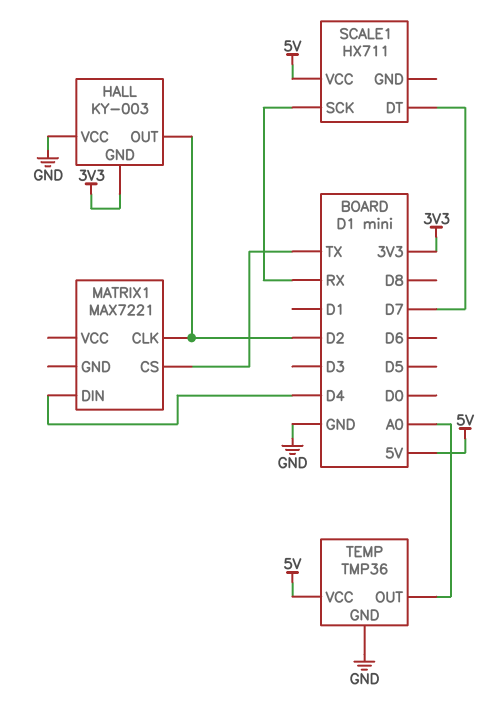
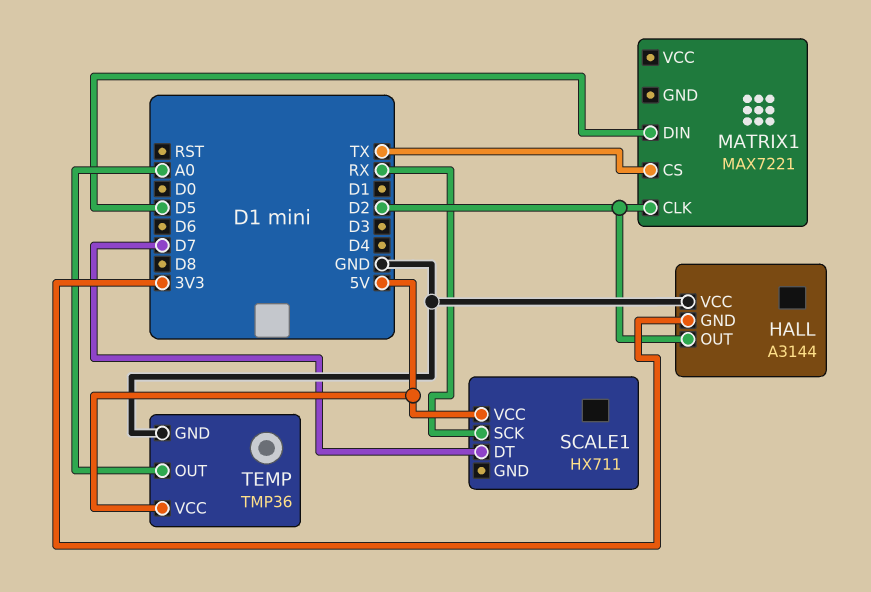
HALL: KY-003 -> A3144
MATRIX1 pin DIN: D4 -> D5

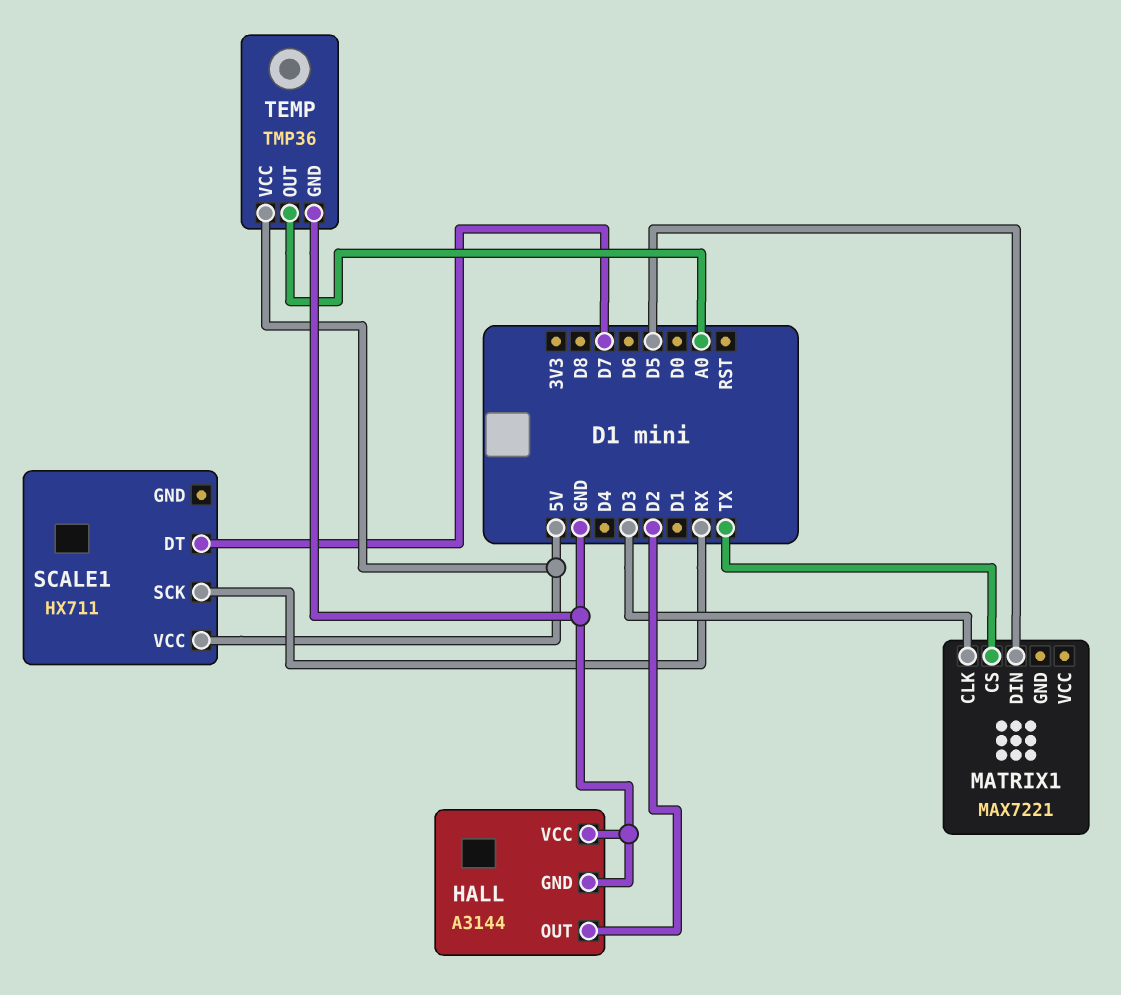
HALL pin GND: 3V3 -> GND
MATRIX1 pin CLK: D2 -> D3

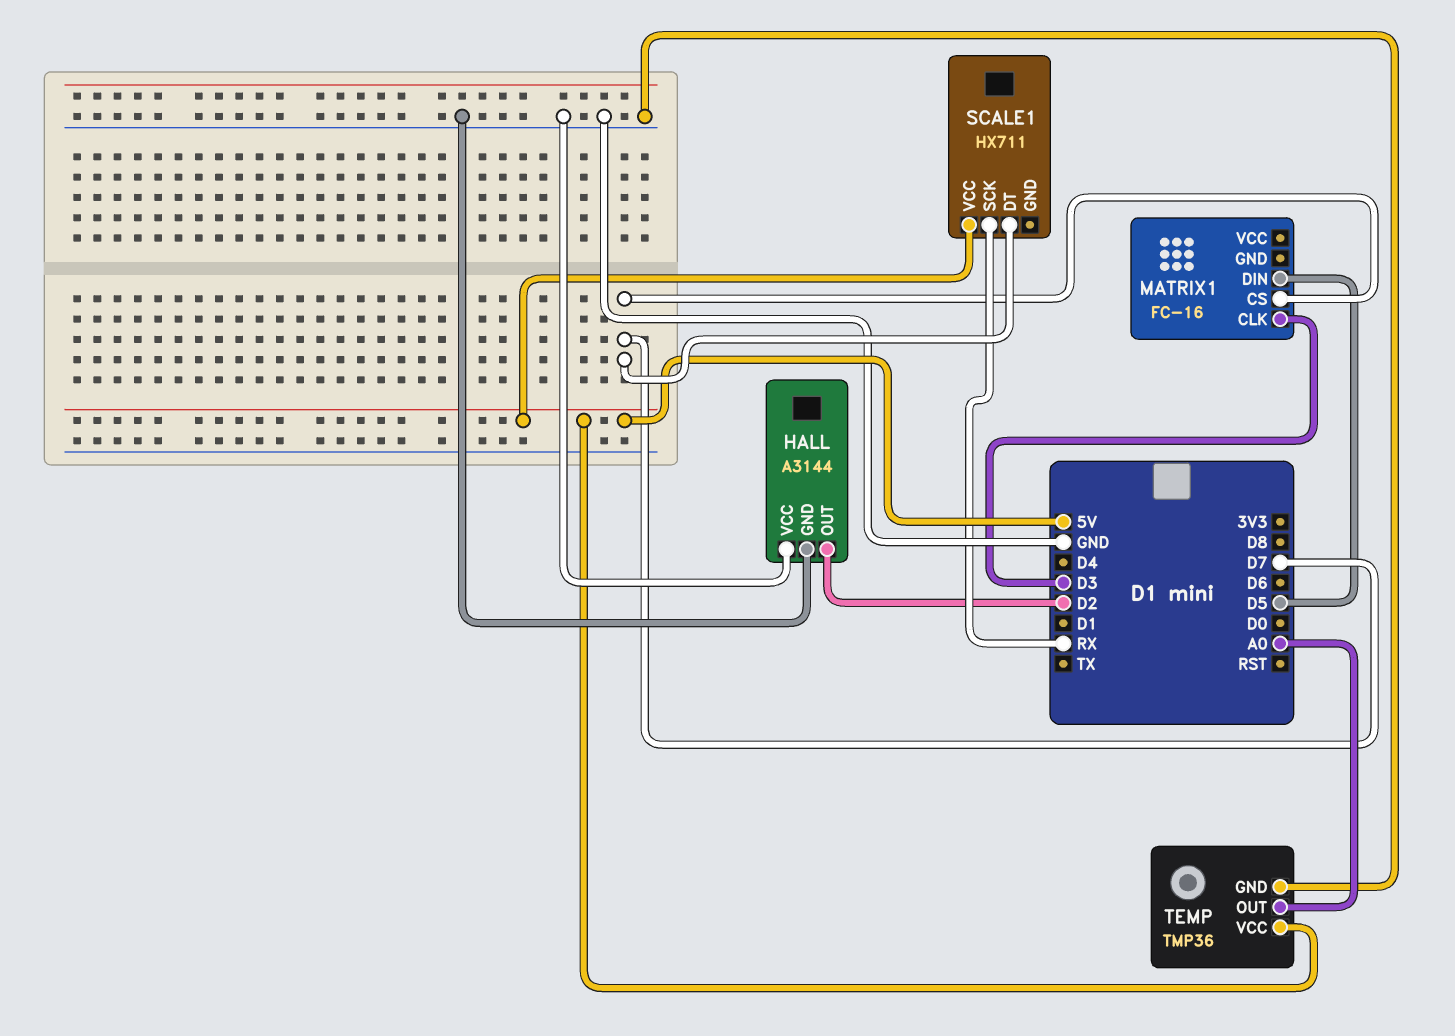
MATRIX1: MAX7221 -> FC-16
MATRIX1 pin CS: TX -> D7

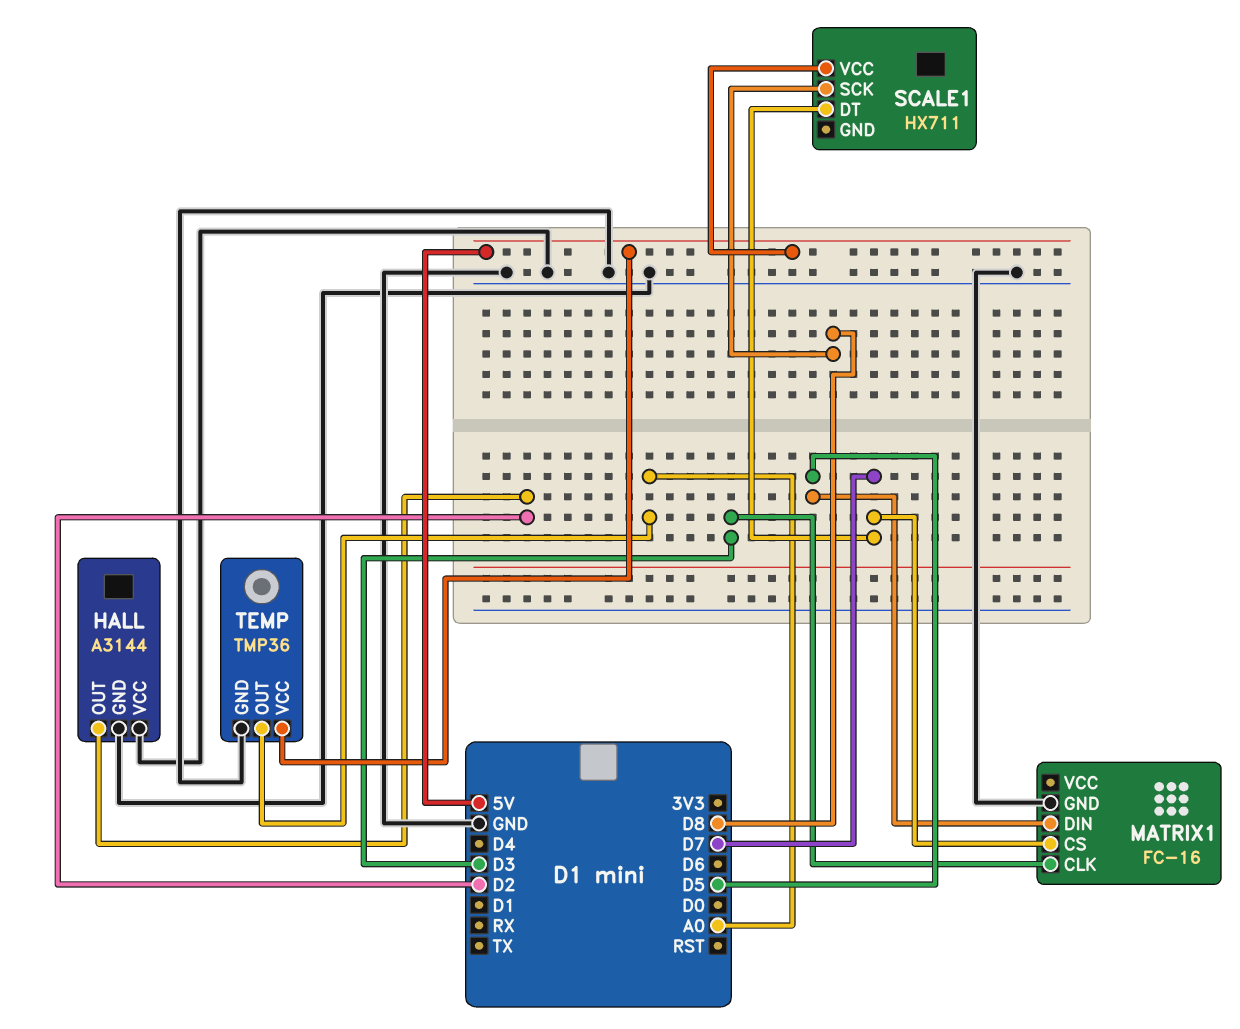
MATRIX1 pin GND: none -> GND
SCALE1 pin SCK: RX -> D8

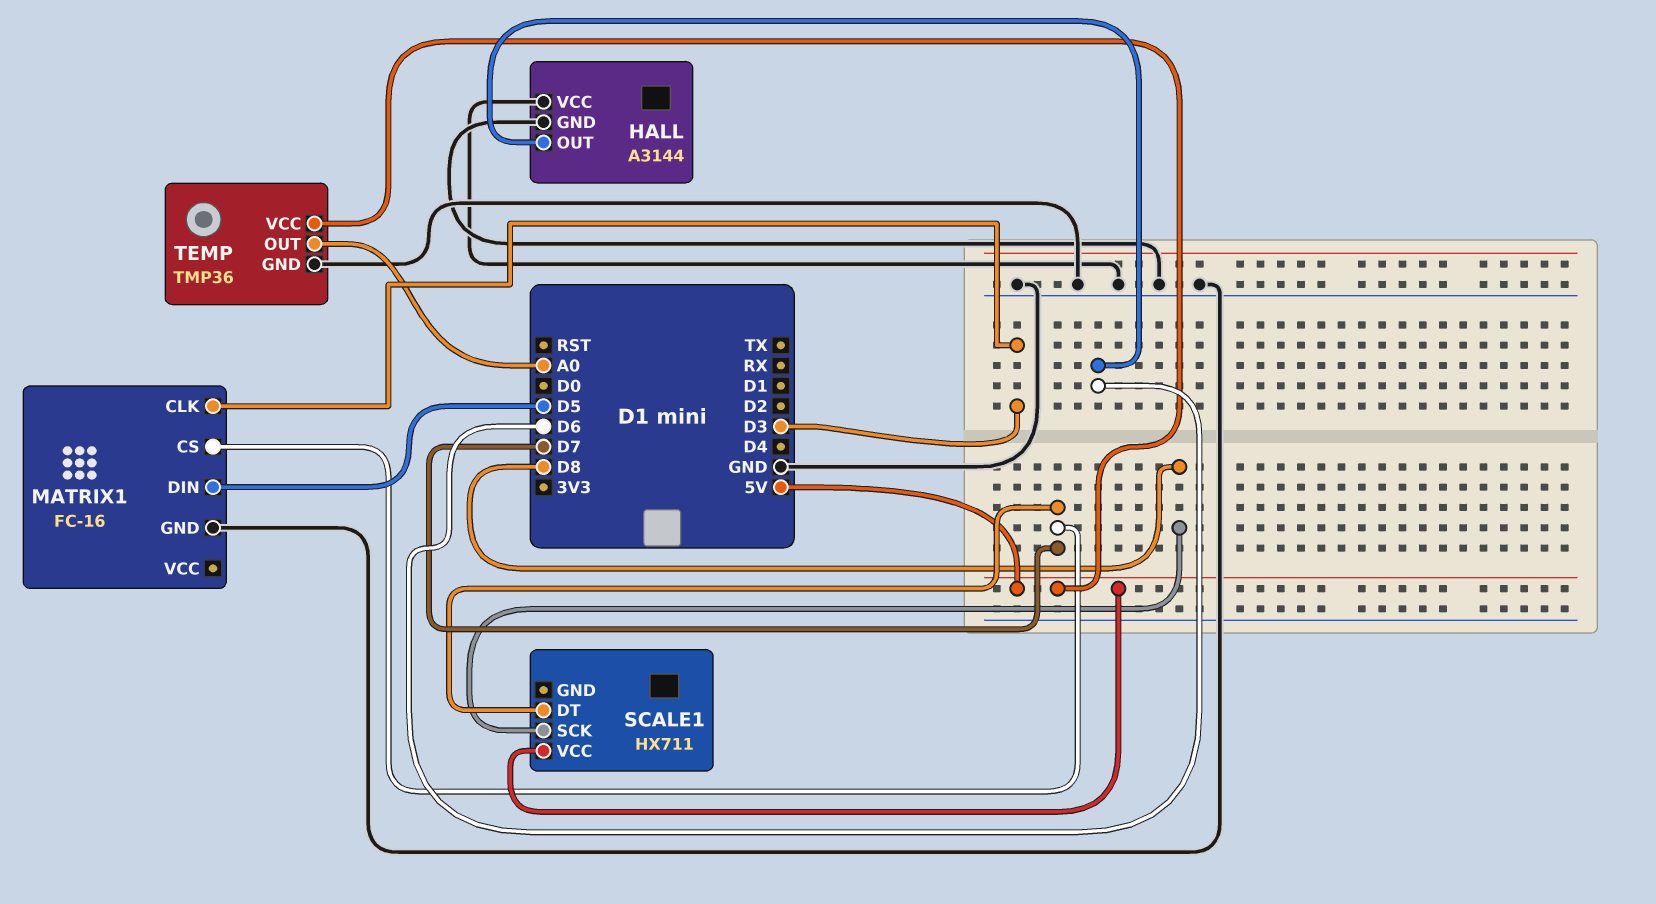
HALL pin OUT: D2 -> D6

